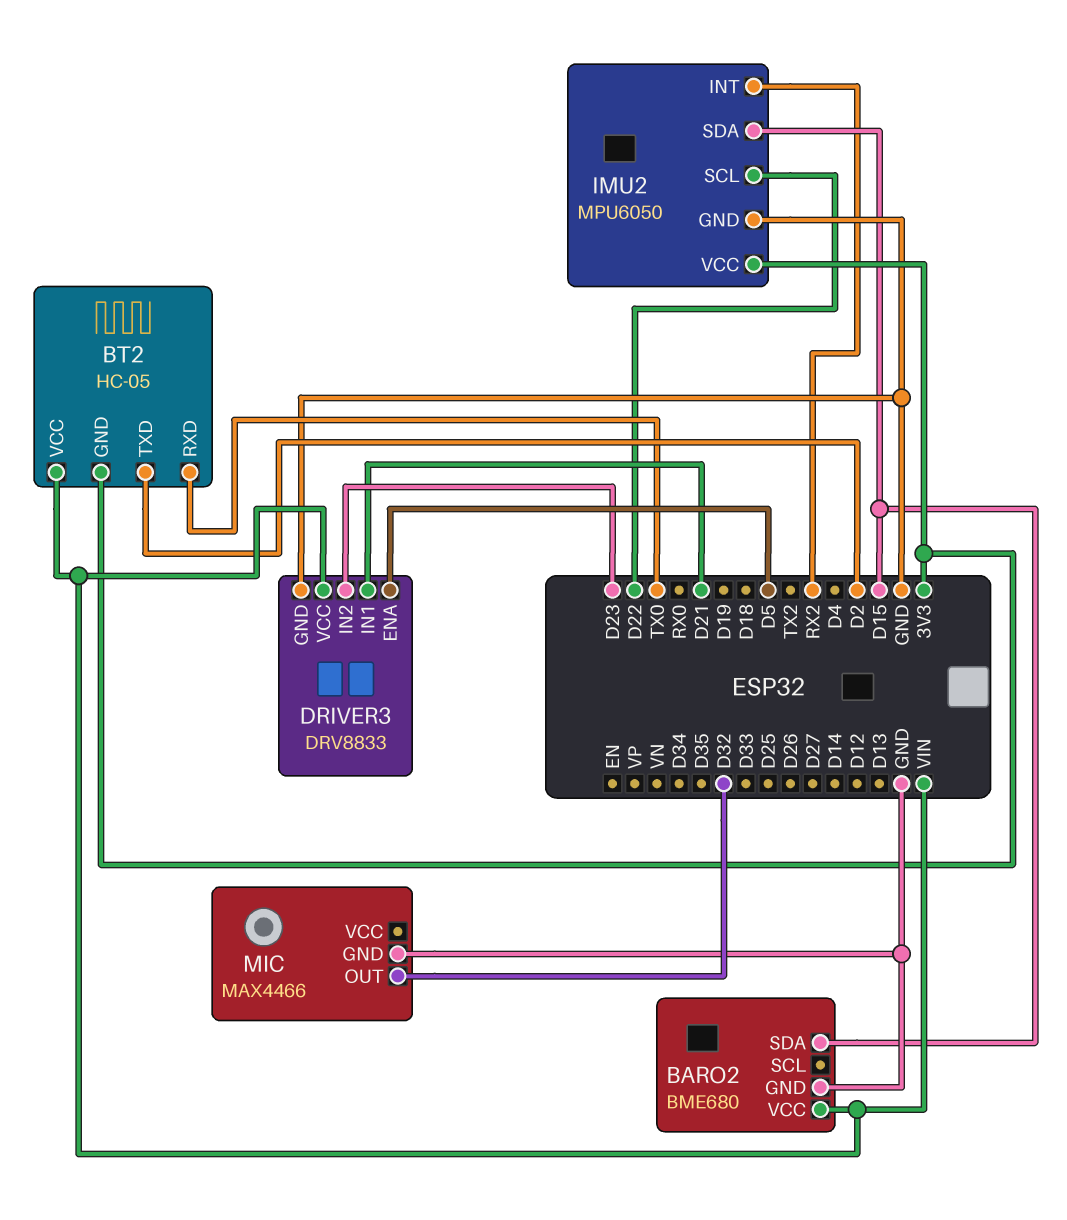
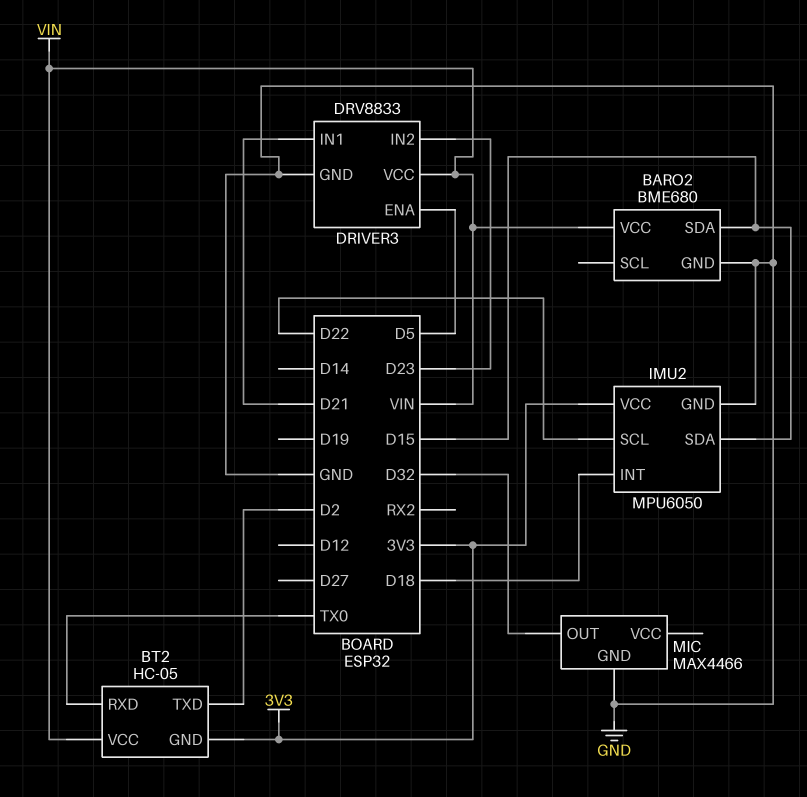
IMU2 pin INT: RX2 -> D18

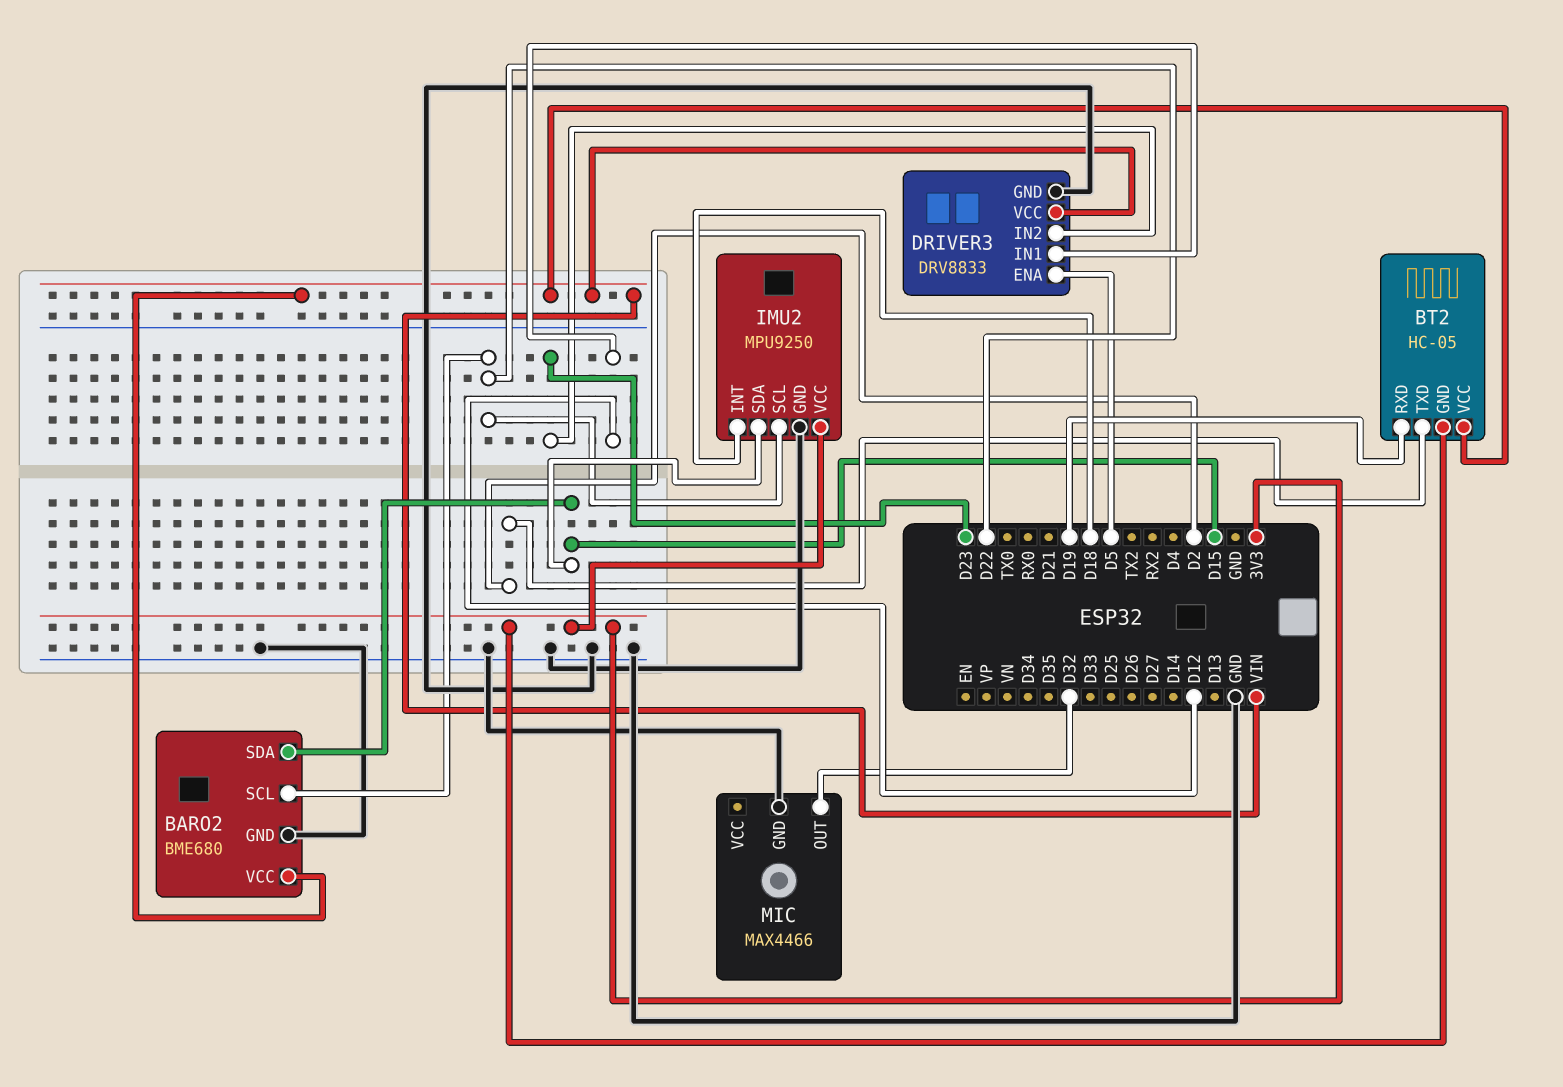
BARO2 pin SCL: none -> D22
BT2 pin RXD: TX0 -> D19
DRIVER3 pin IN1: D21 -> D12
IMU2: MPU6050 -> MPU9250

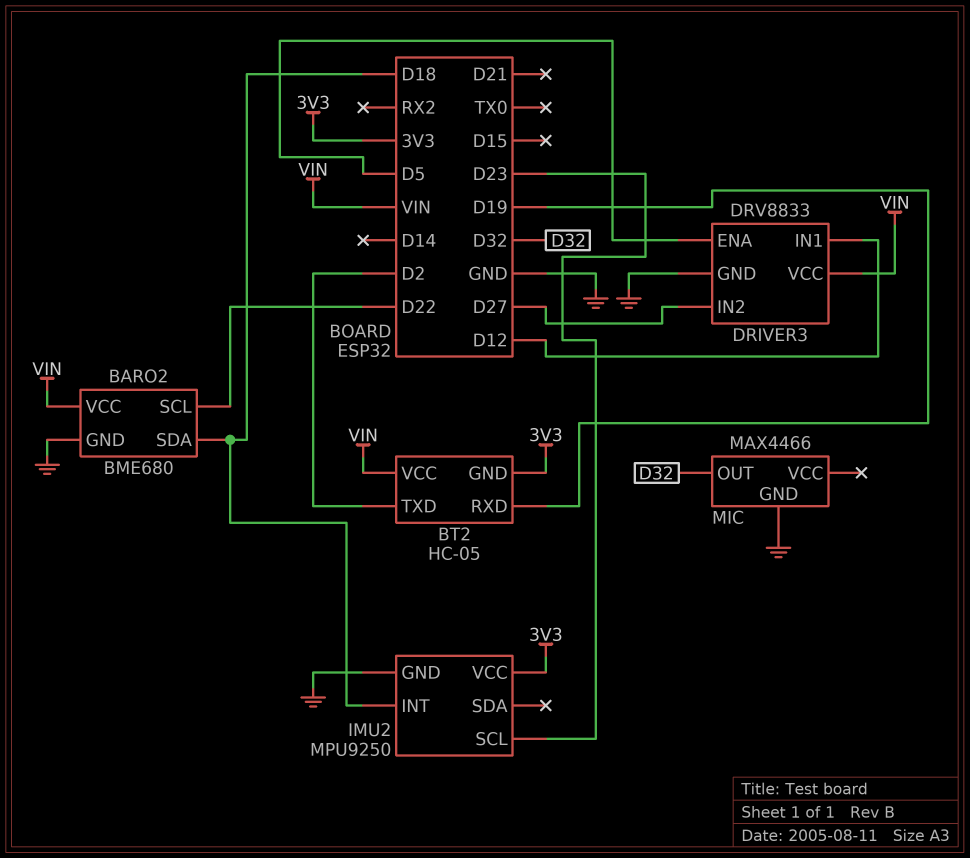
BARO2 pin SDA: D15 -> D18
DRIVER3 pin IN2: D23 -> D27
IMU2 pin SCL: D22 -> D23
IMU2 pin SDA: D15 -> none

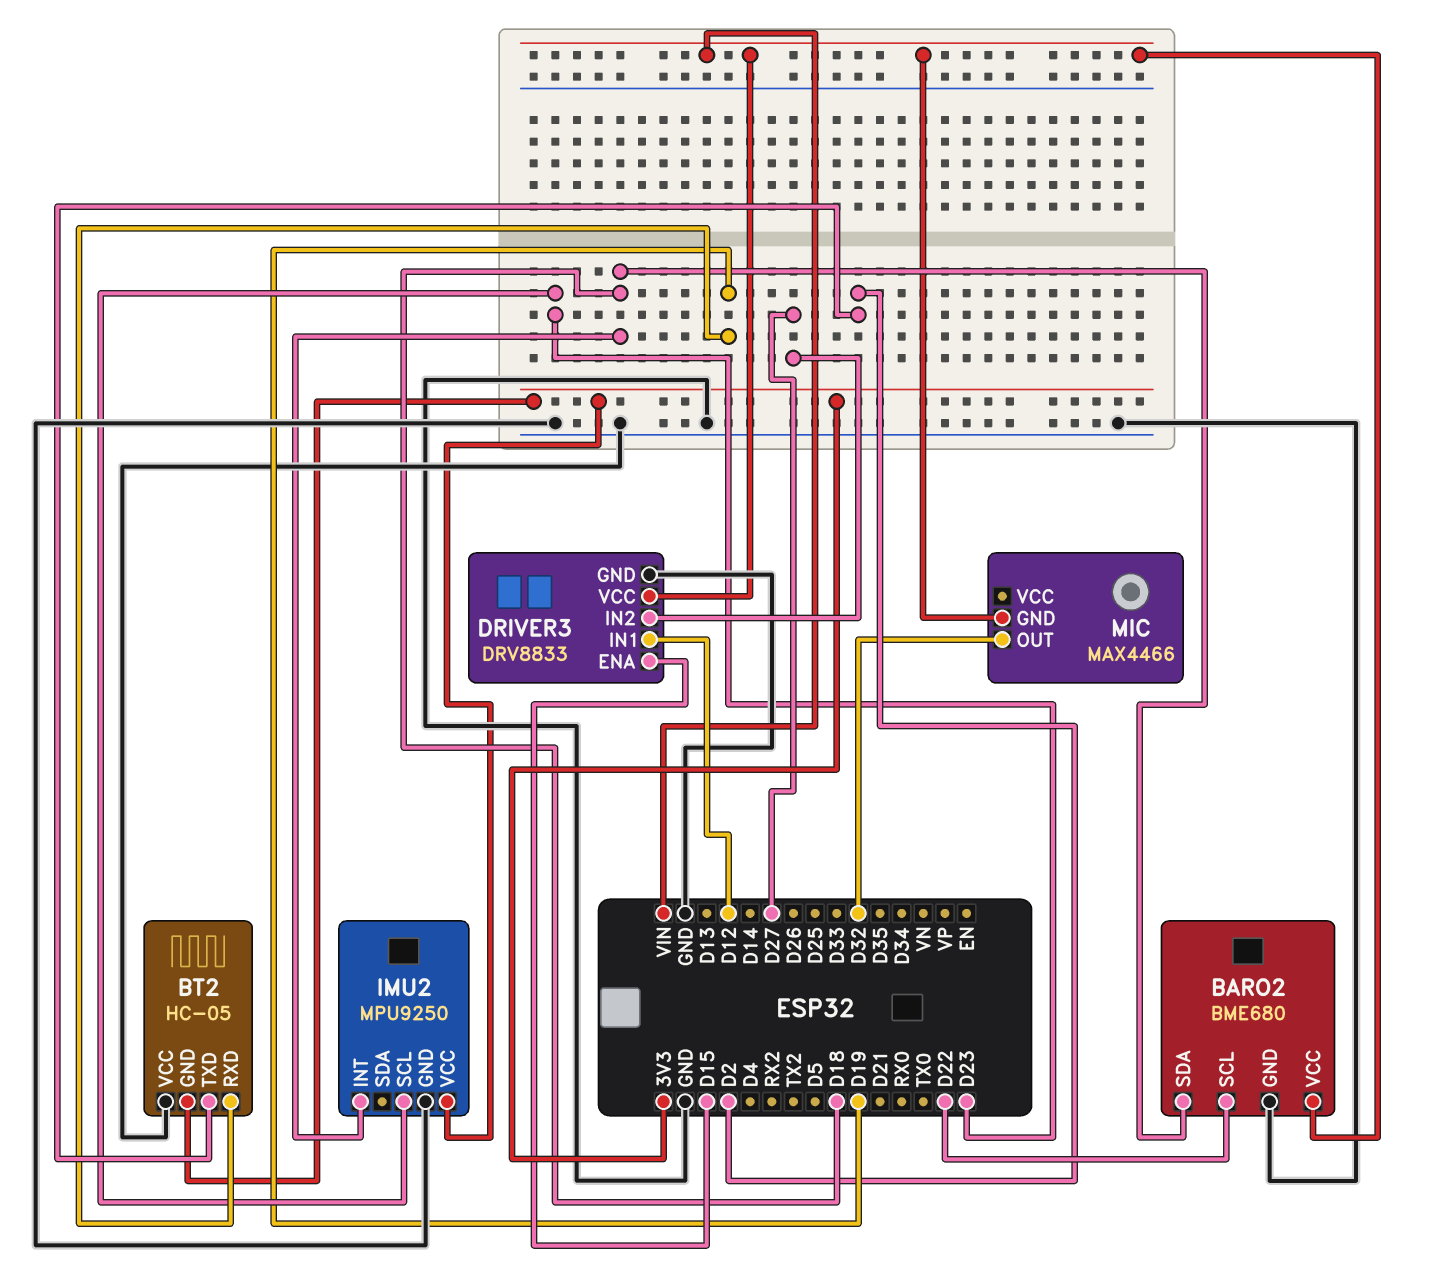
BT2 pin VCC: VIN -> GND
DRIVER3 pin ENA: D5 -> D15
MIC pin GND: GND -> VIN

